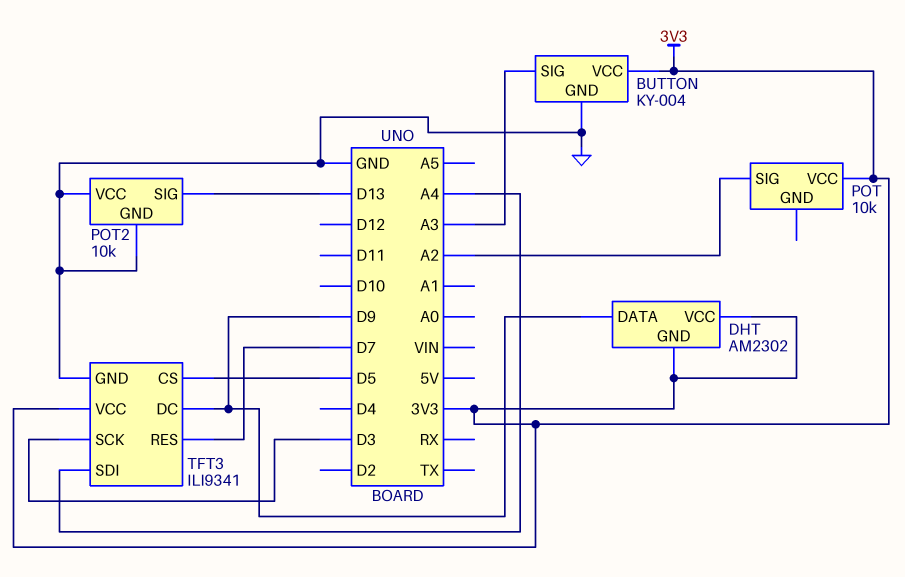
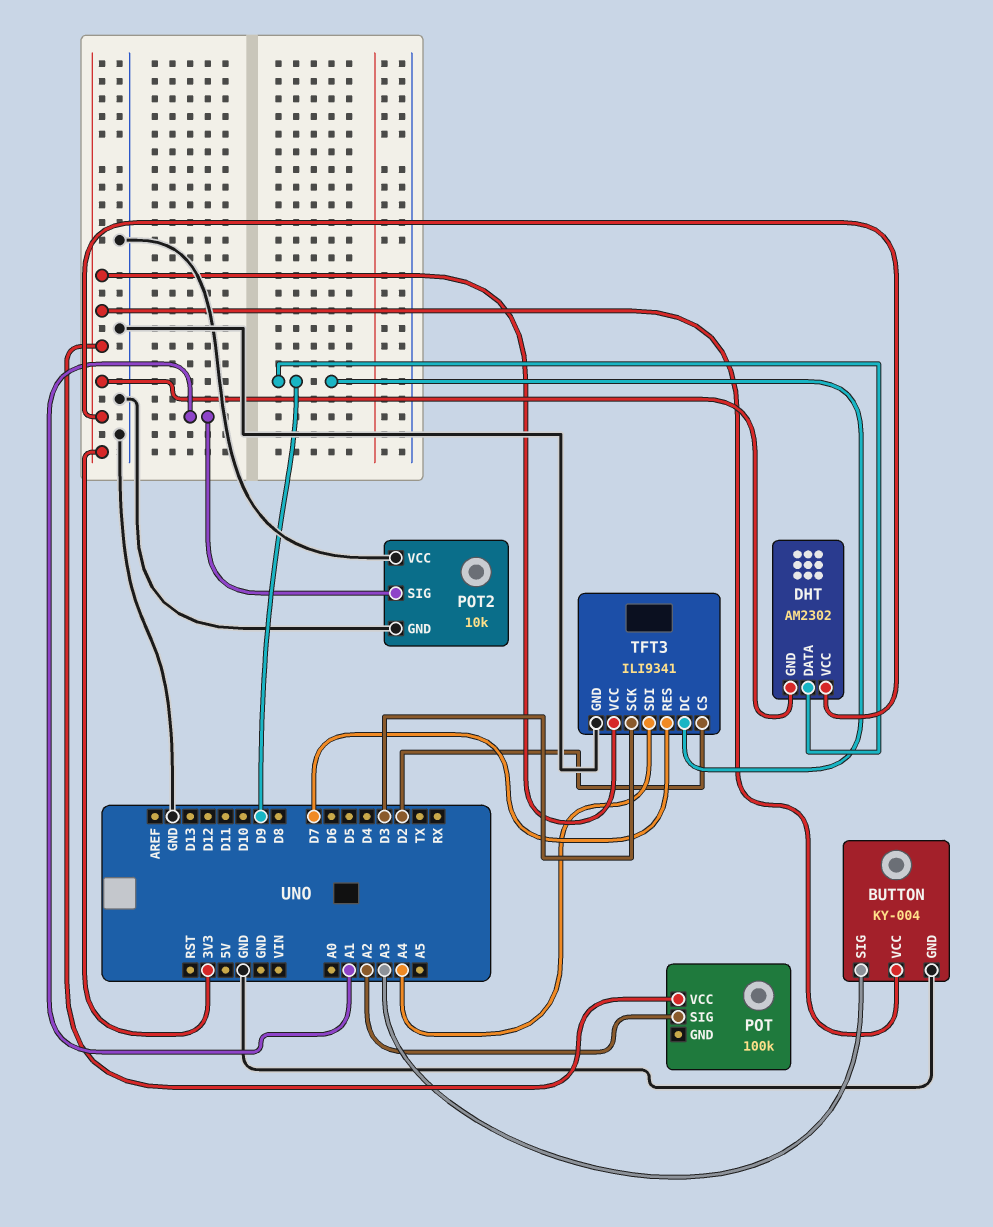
POT: 10k -> 100k
POT2 pin SIG: D13 -> A1
TFT3 pin CS: D5 -> D2

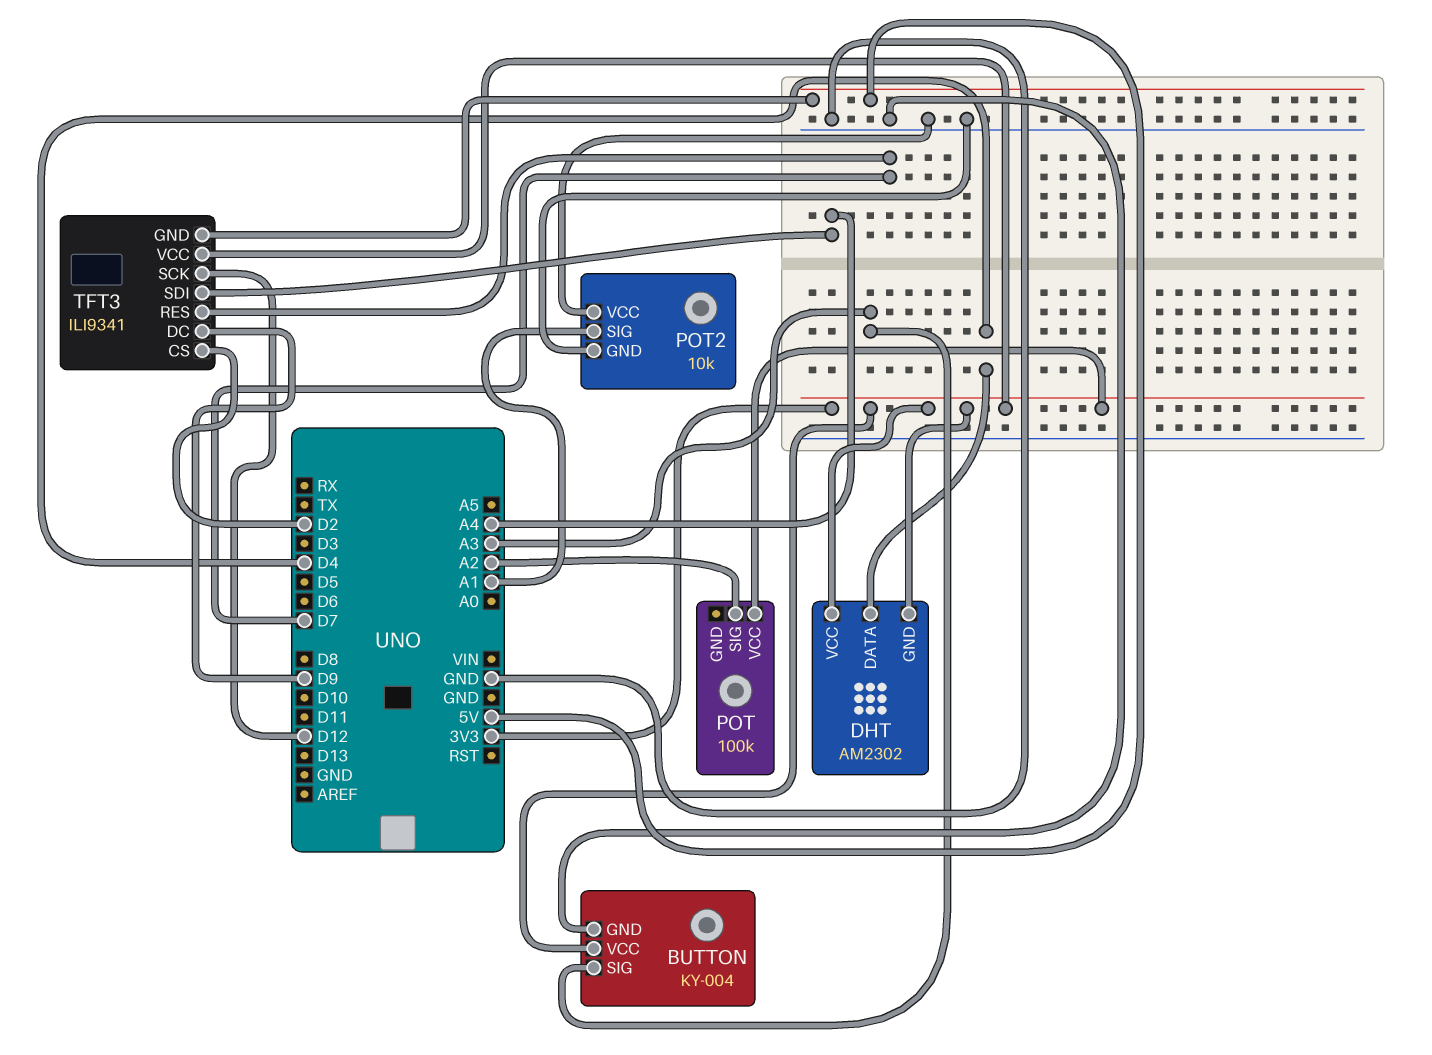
DHT pin DATA: D9 -> D4
TFT3 pin GND: GND -> 5V
TFT3 pin SCK: D3 -> D12

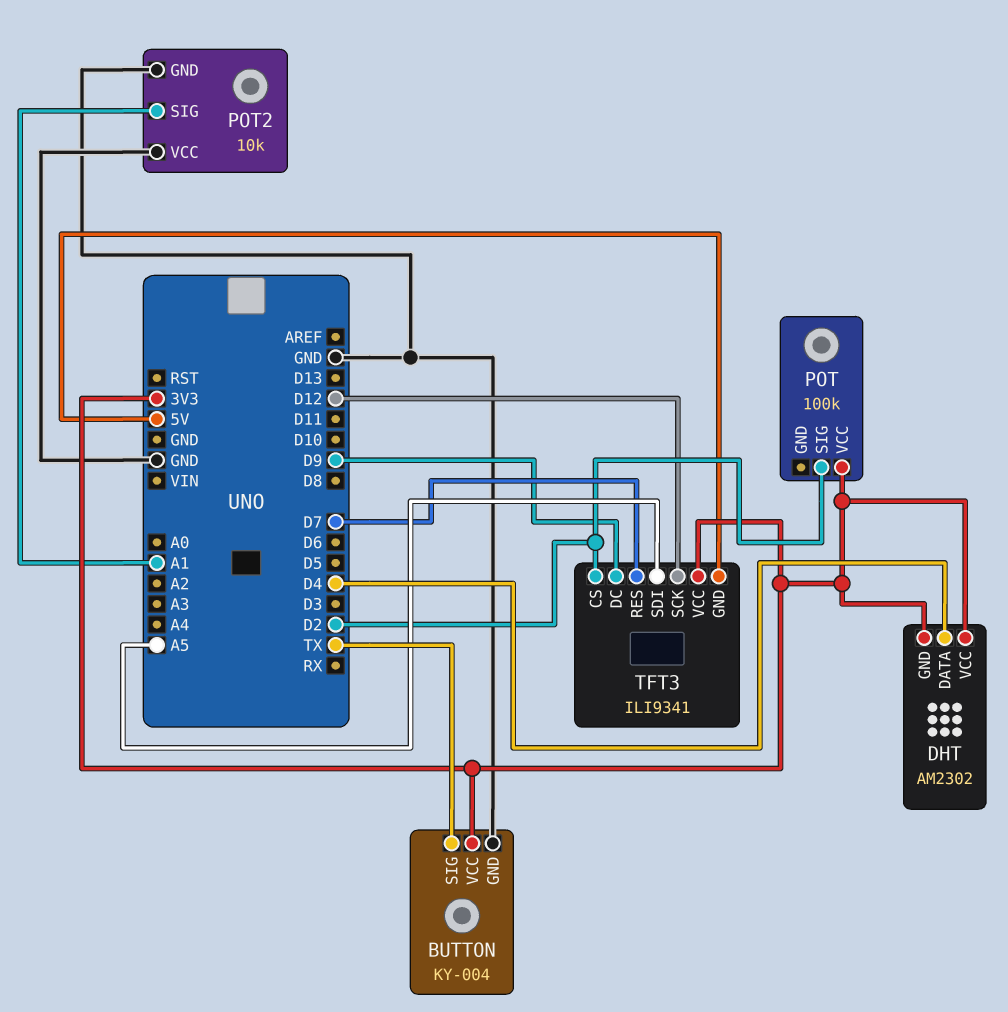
BUTTON pin SIG: A3 -> TX
POT pin SIG: A2 -> D2
TFT3 pin SDI: A4 -> A5

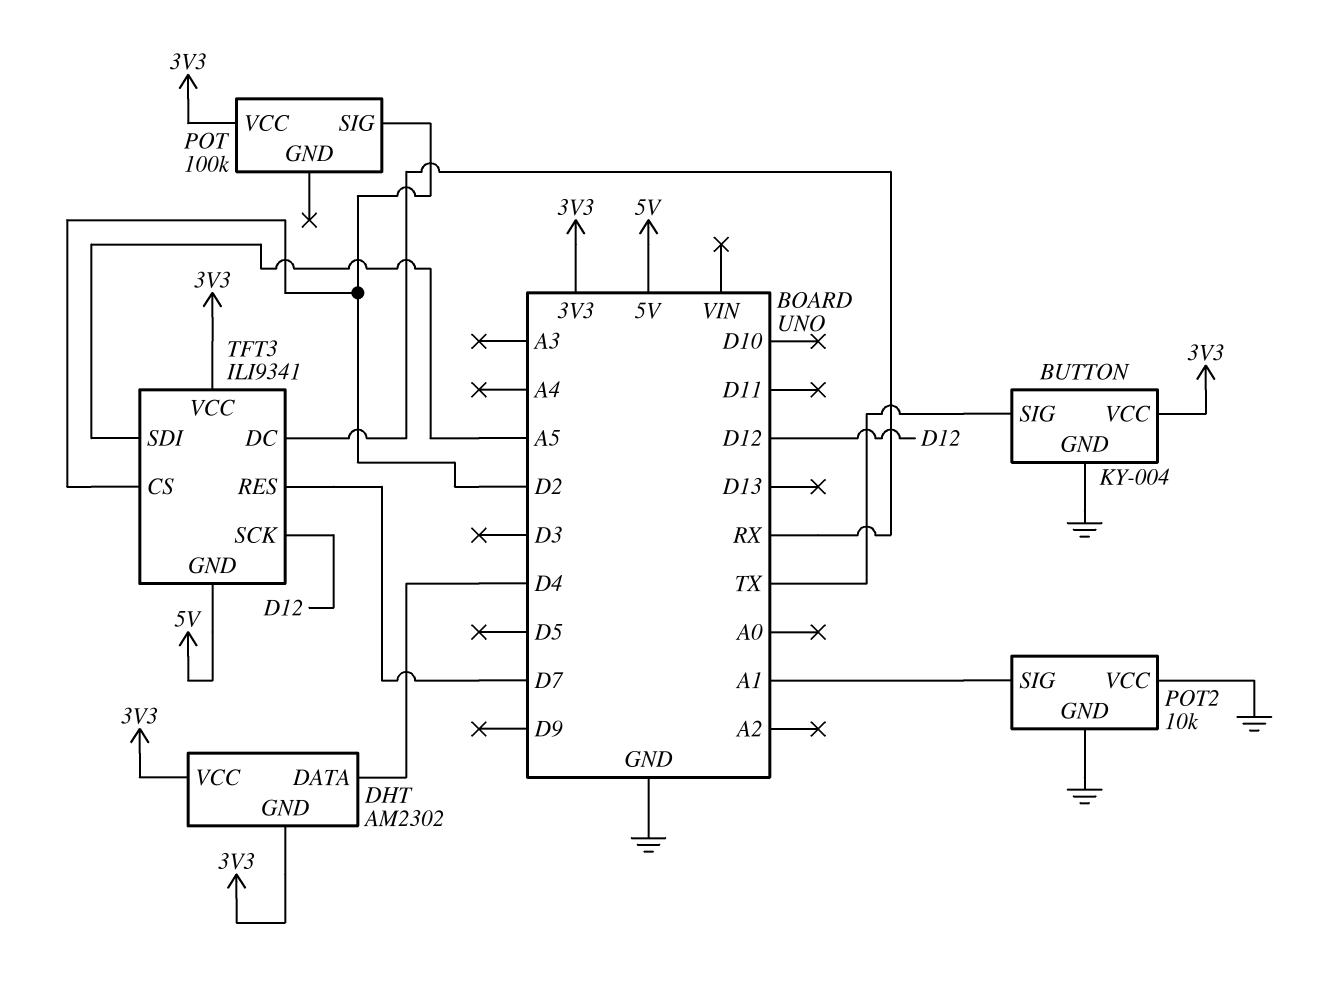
TFT3 pin DC: D9 -> RX

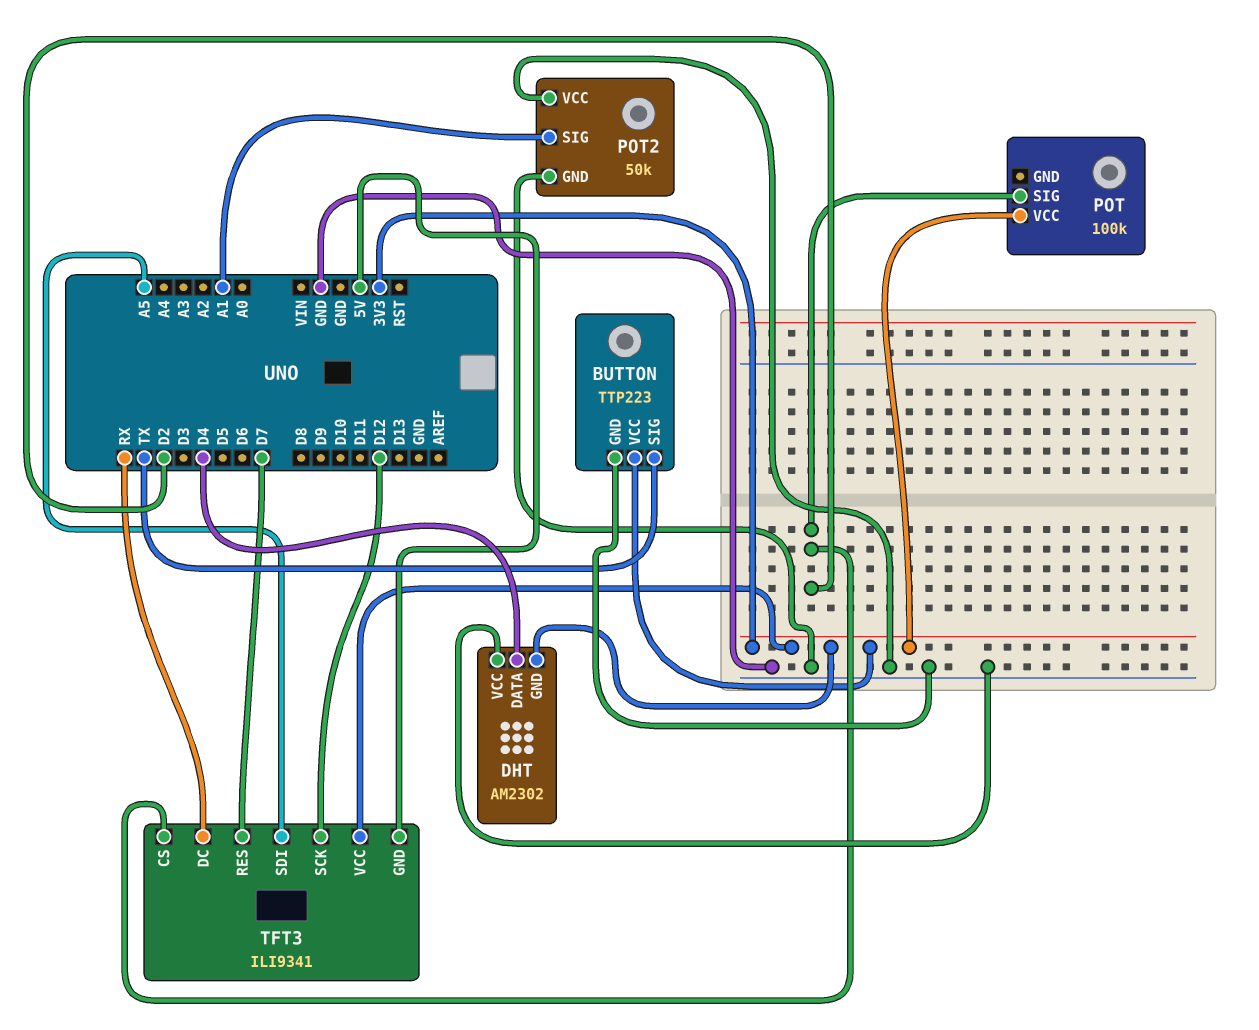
BUTTON: KY-004 -> TTP223
DHT pin VCC: 3V3 -> GND
POT2: 10k -> 50k

